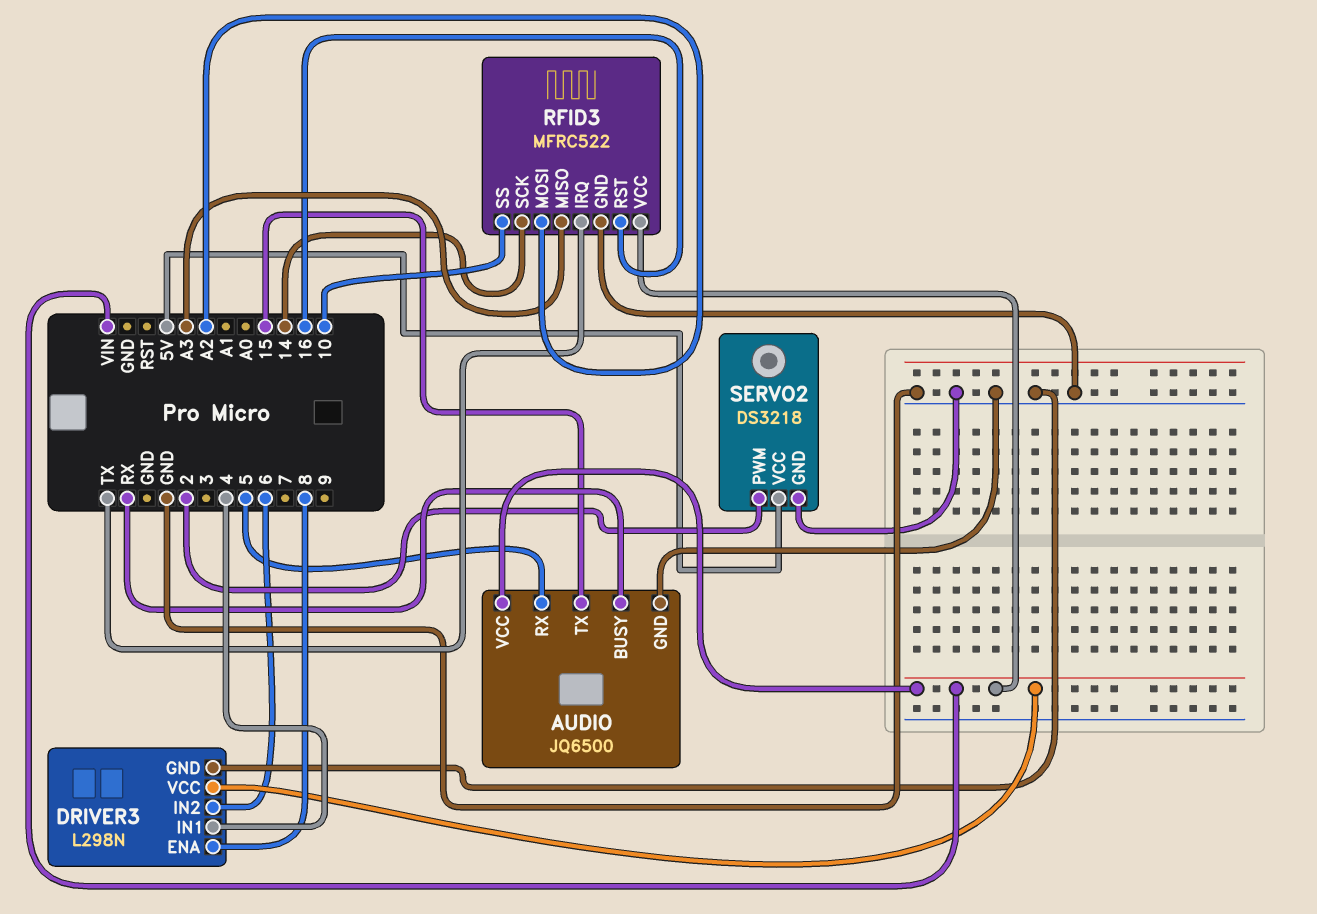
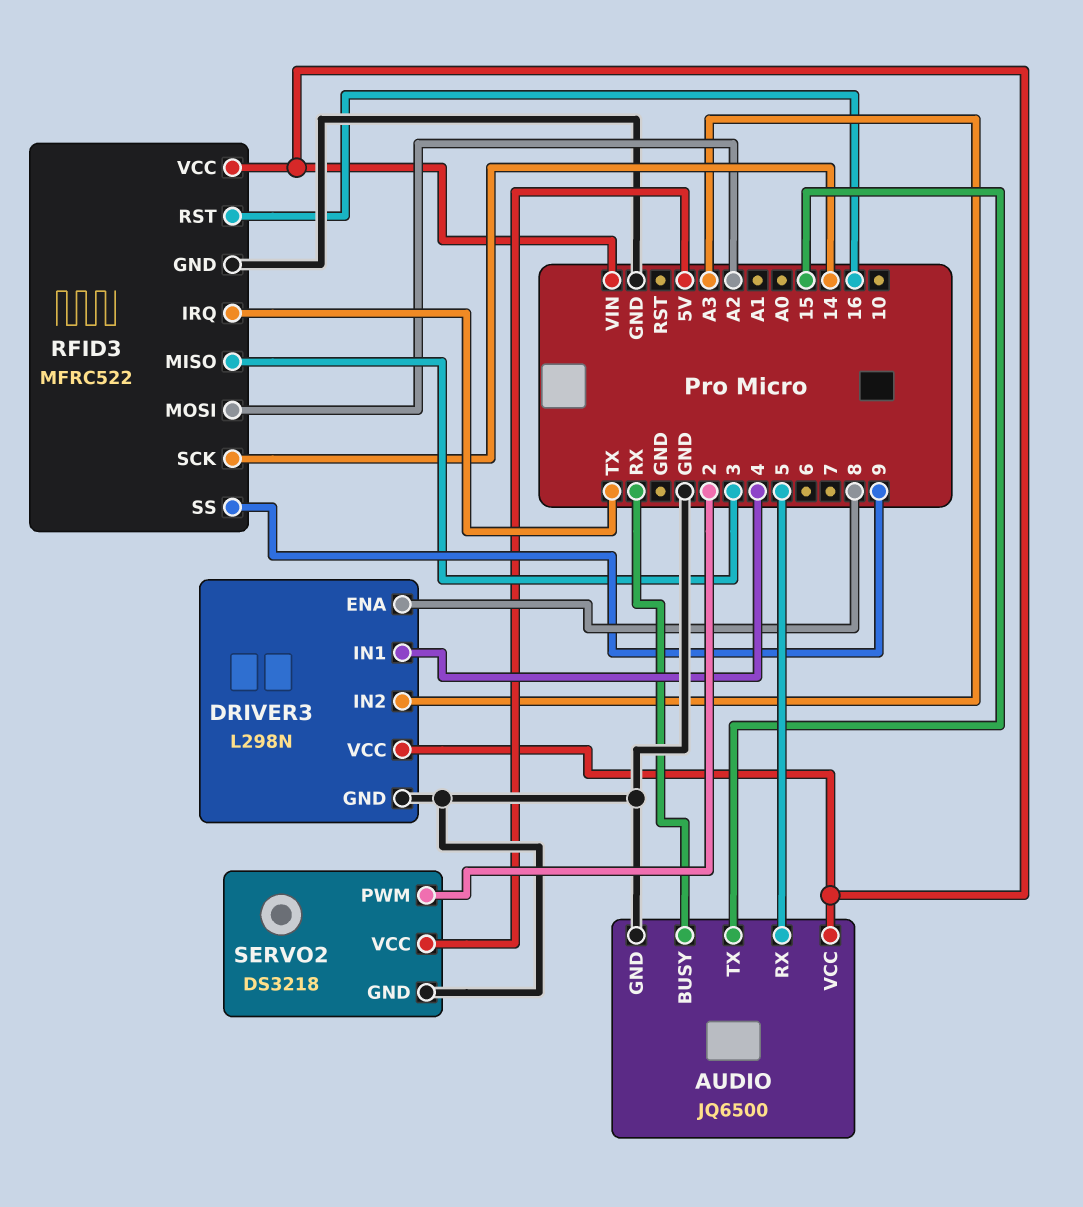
DRIVER3 pin IN2: 6 -> A3
RFID3 pin MISO: A3 -> 3
RFID3 pin SS: 10 -> 9

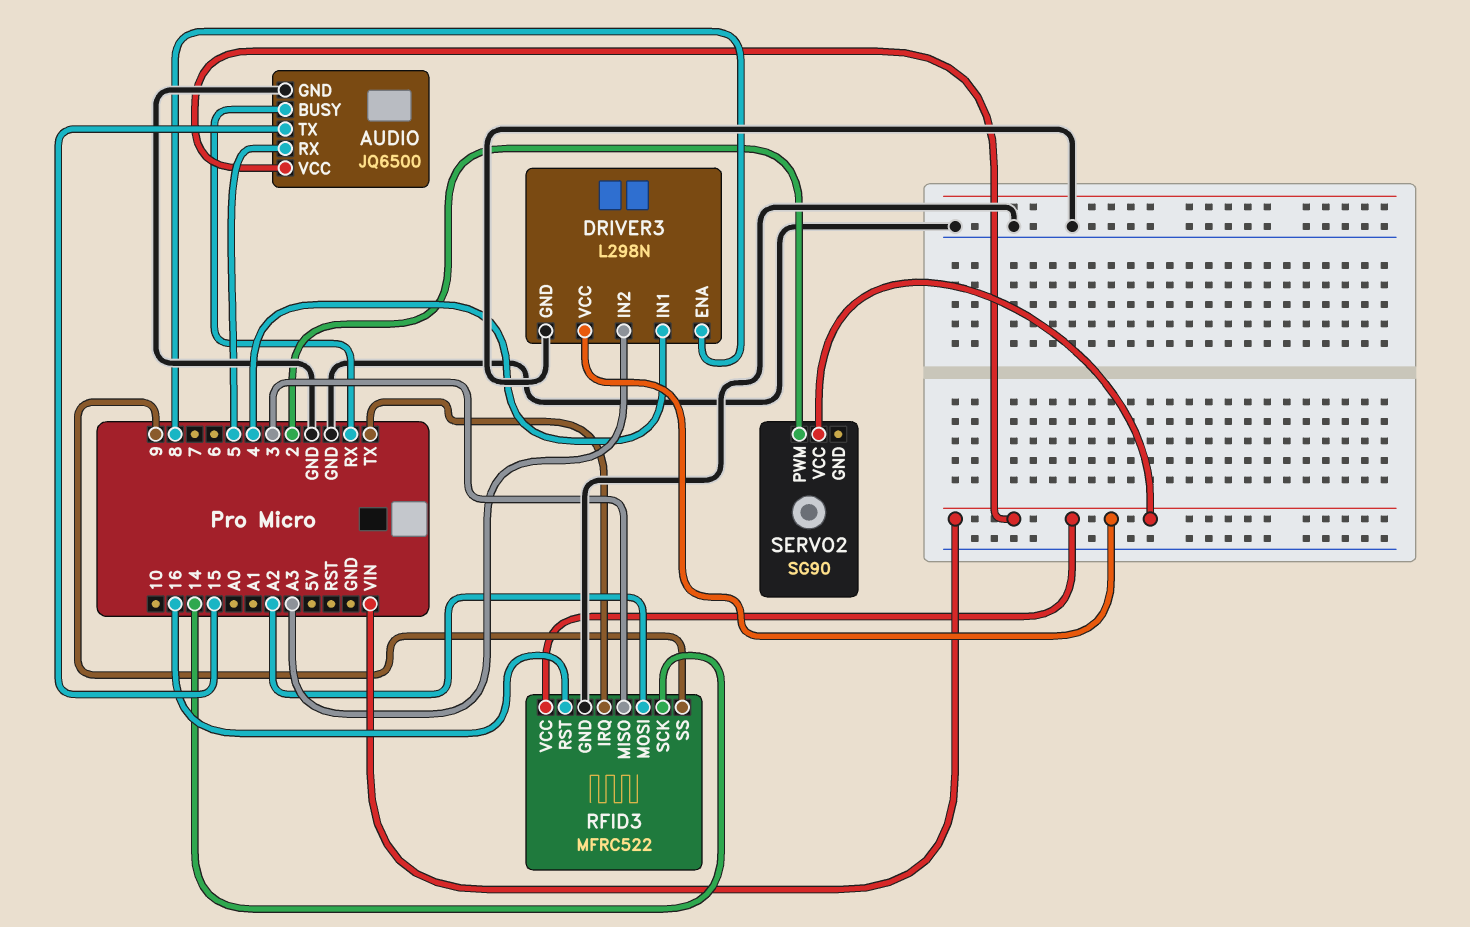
SERVO2: DS3218 -> SG90
SERVO2 pin GND: GND -> none
SERVO2 pin VCC: 5V -> VIN

